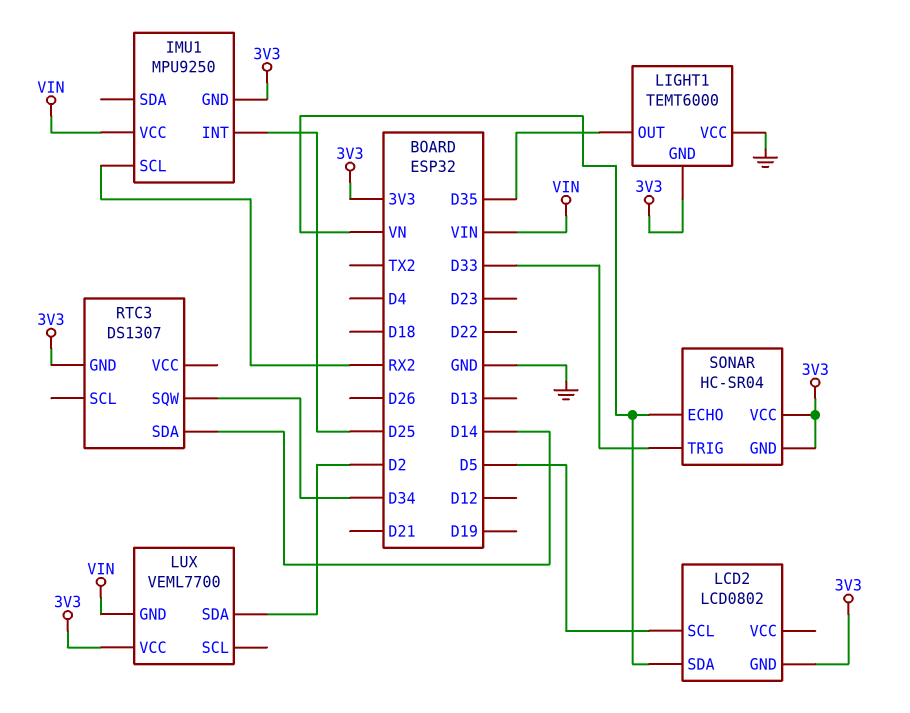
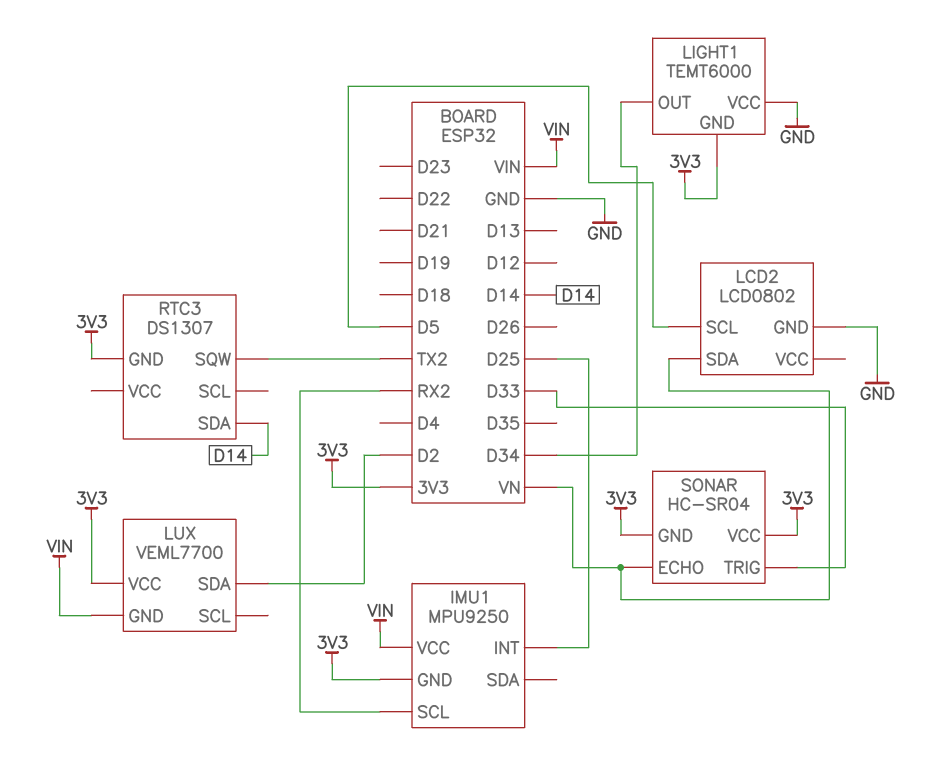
LCD2 pin GND: 3V3 -> GND
LIGHT1 pin OUT: D35 -> D34
RTC3 pin SQW: D34 -> TX2

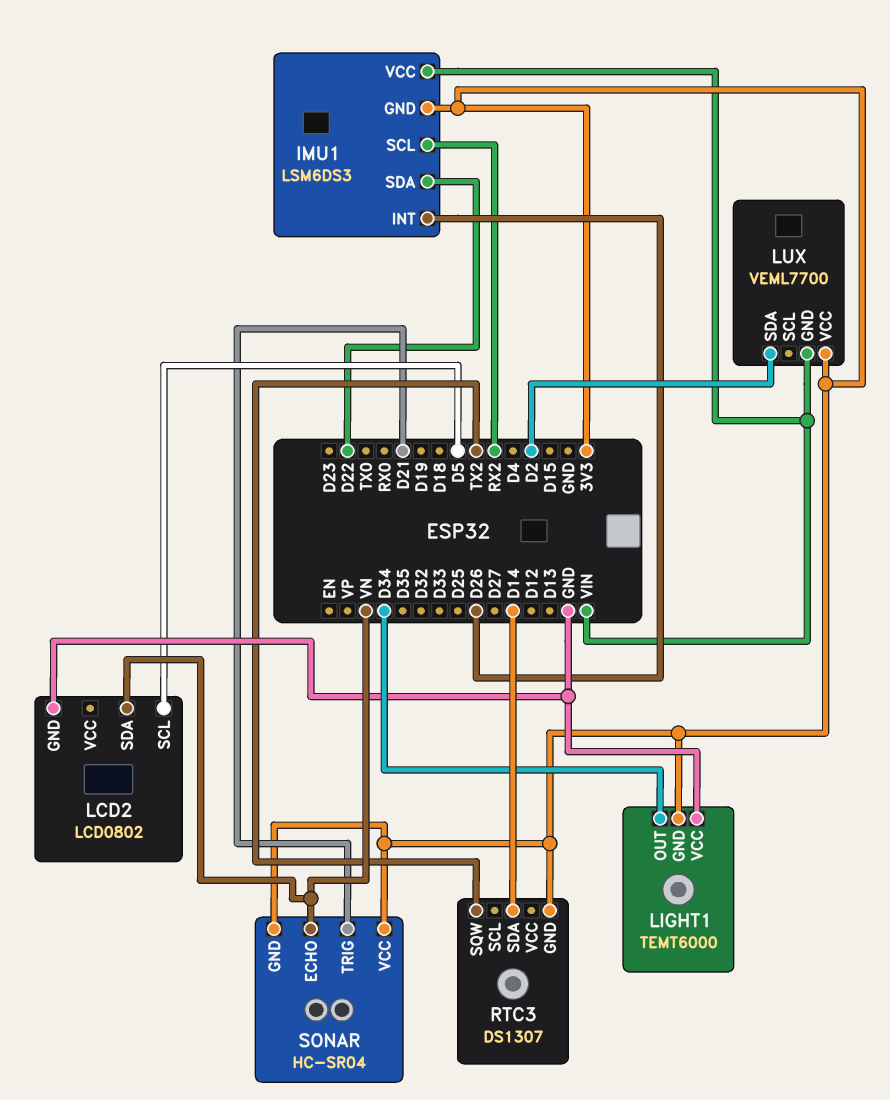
IMU1: MPU9250 -> LSM6DS3
IMU1 pin INT: D25 -> D26
IMU1 pin SDA: none -> D22
SONAR pin TRIG: D33 -> D21

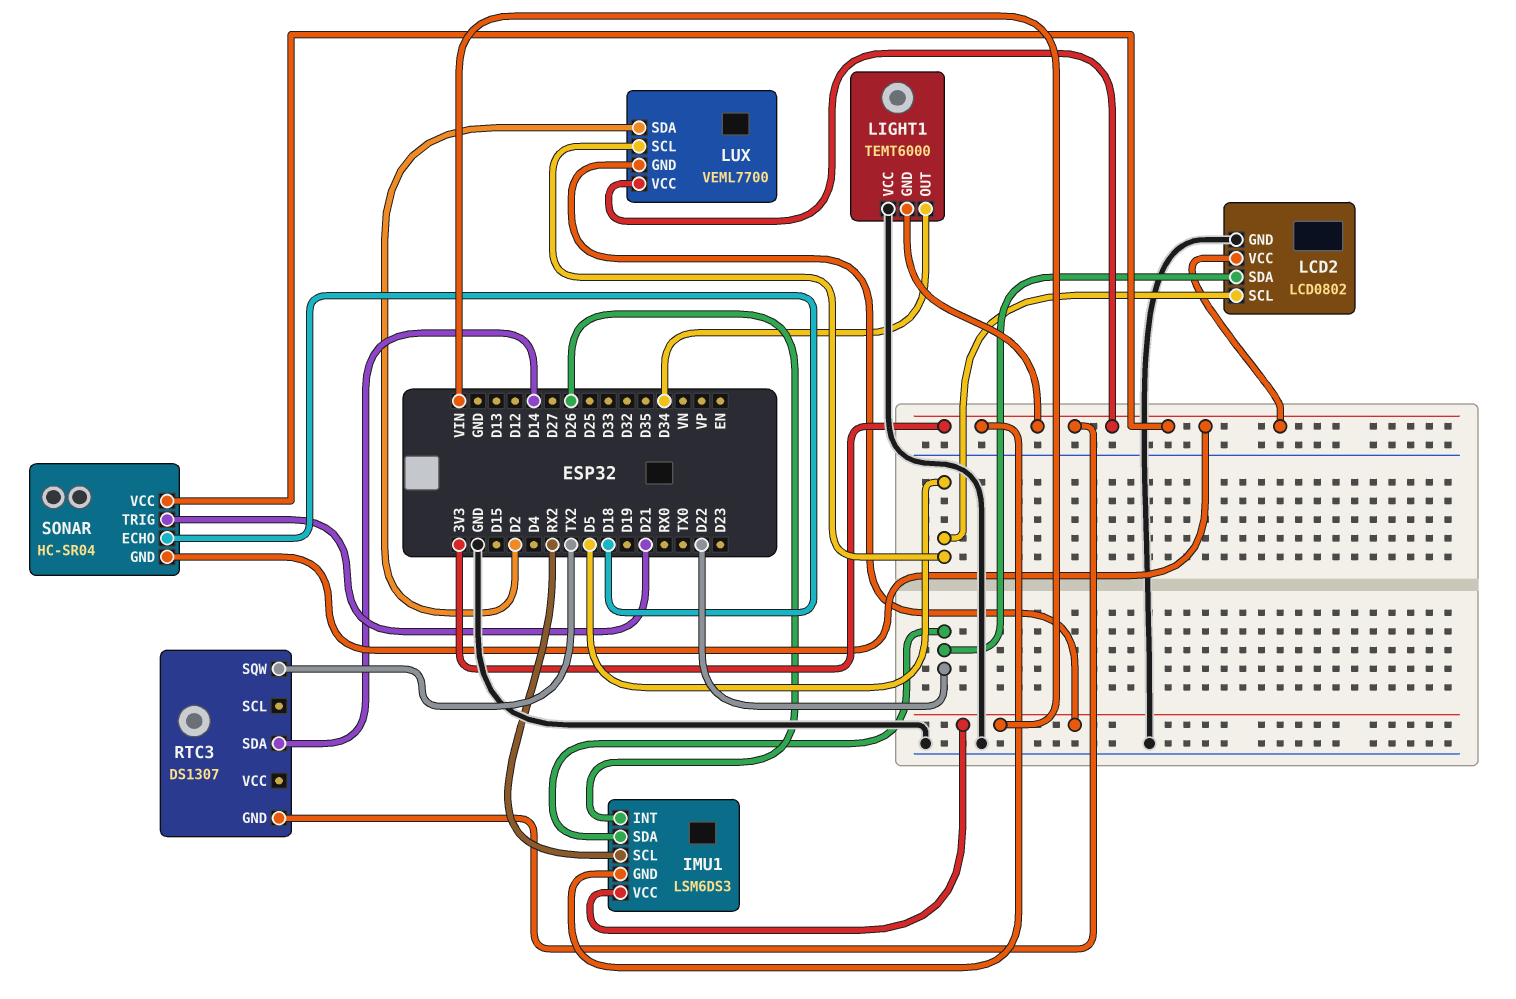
LCD2 pin SDA: VN -> D22
LCD2 pin VCC: none -> 3V3
LUX pin SCL: none -> D5
SONAR pin ECHO: VN -> D18

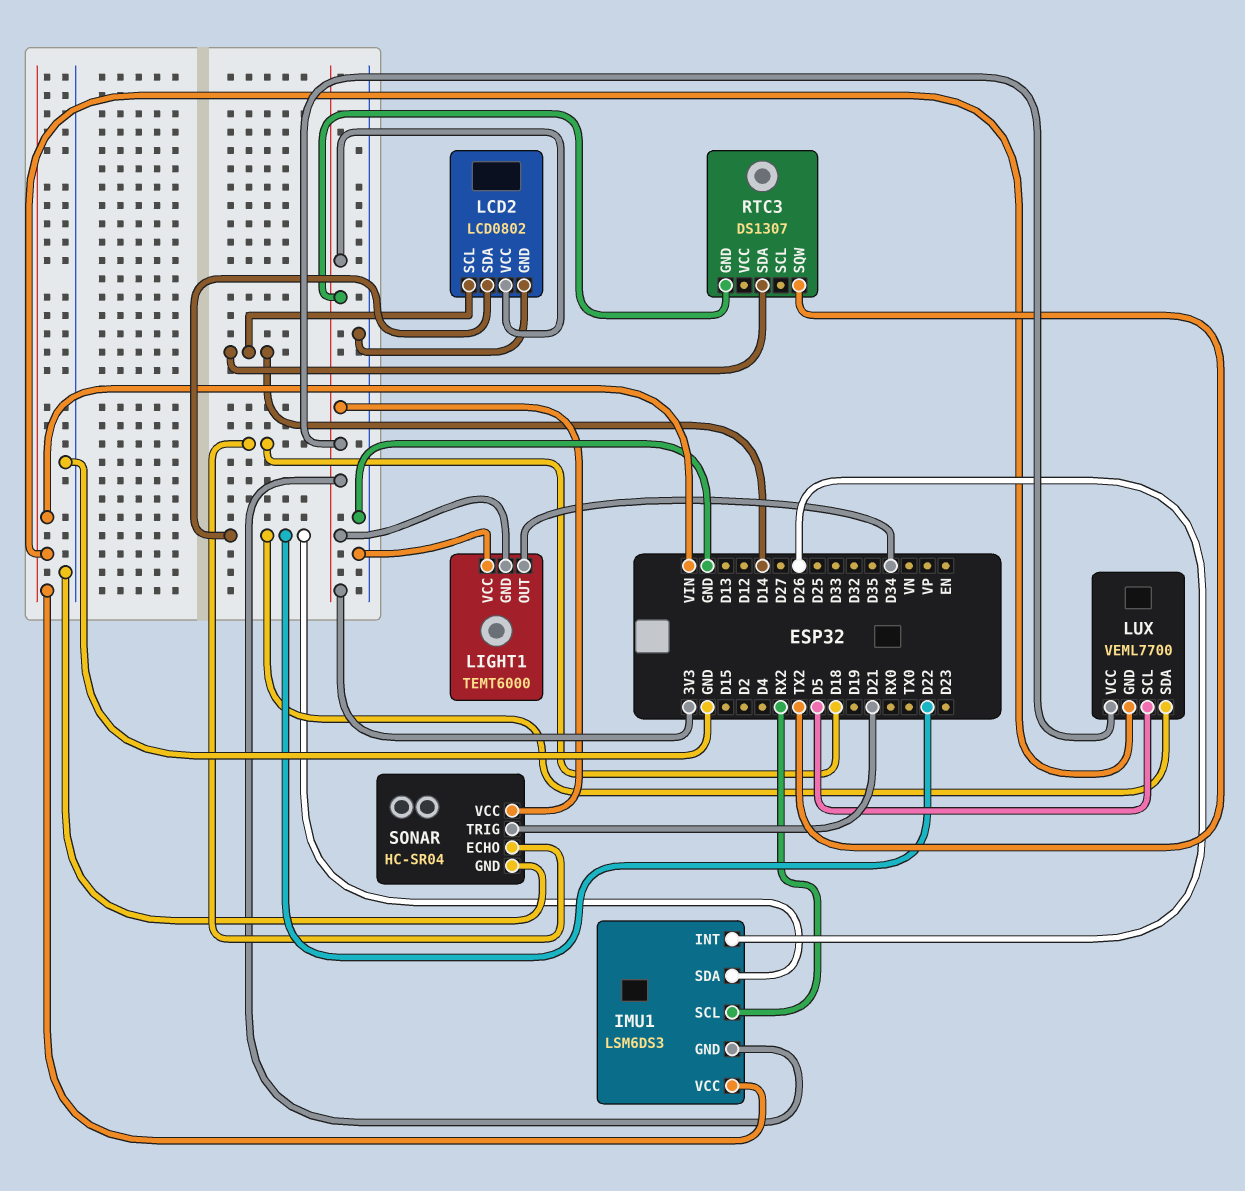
LCD2 pin SCL: D5 -> D14
LUX pin SDA: D2 -> D22
SONAR pin GND: 3V3 -> GND

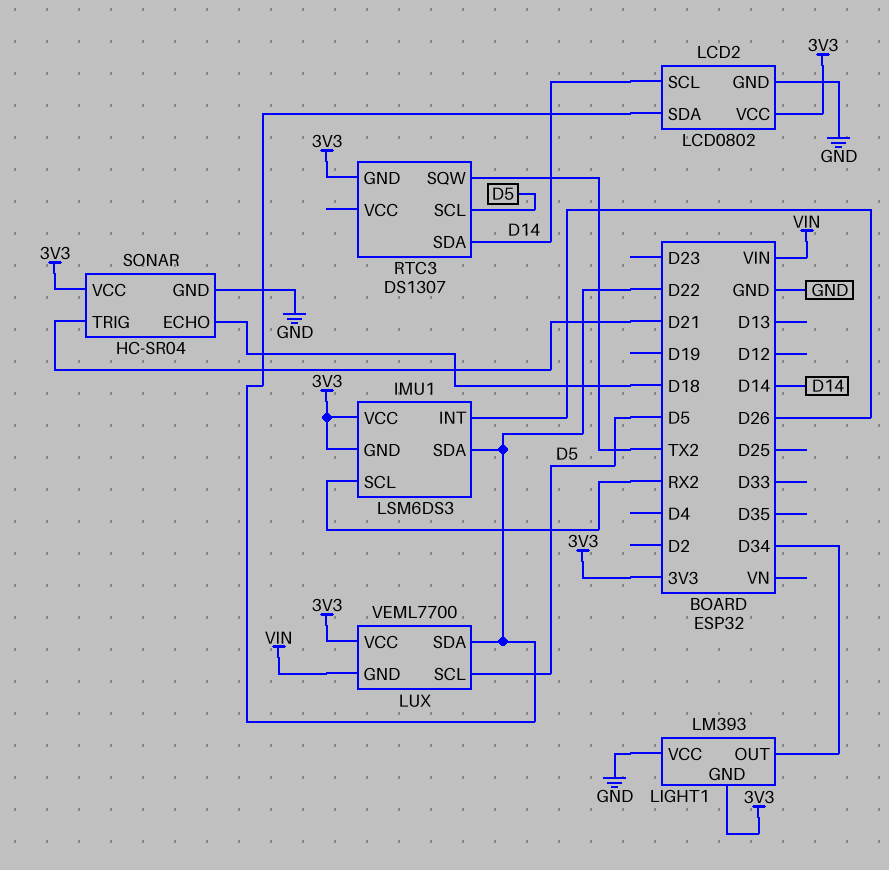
IMU1 pin VCC: VIN -> 3V3
LIGHT1: TEMT6000 -> LM393
RTC3 pin SCL: none -> D5

